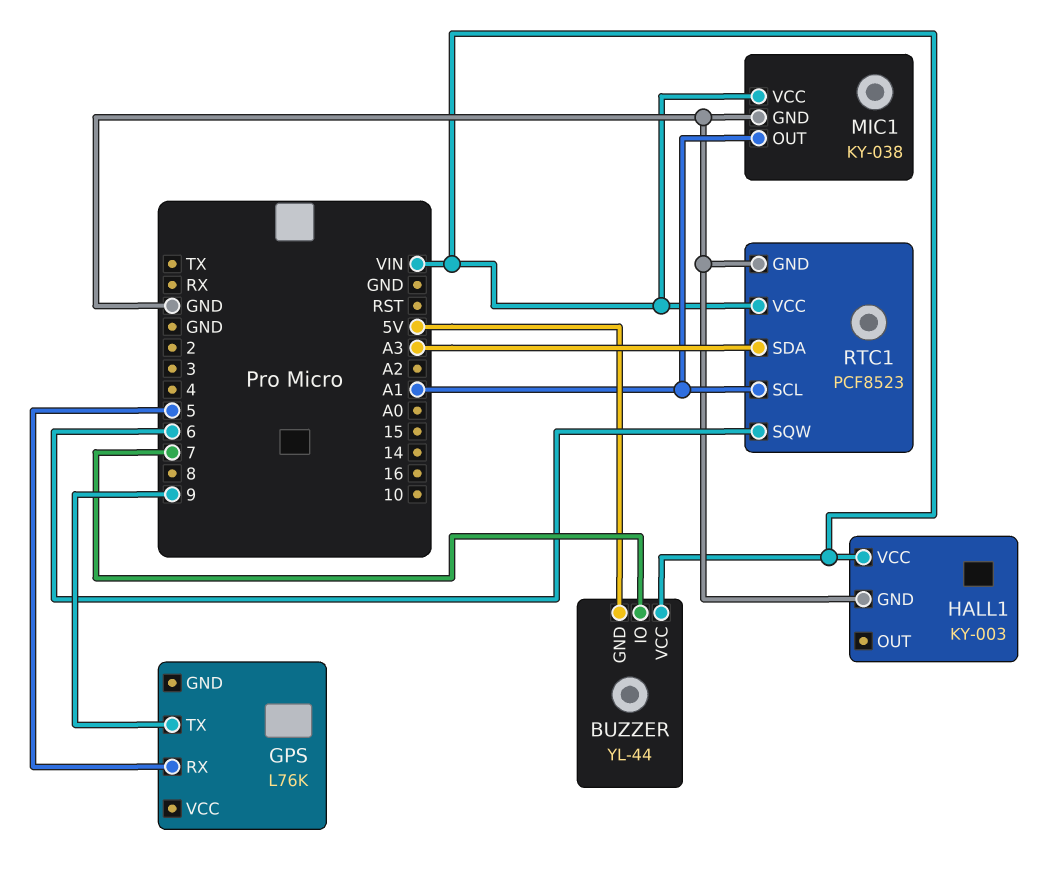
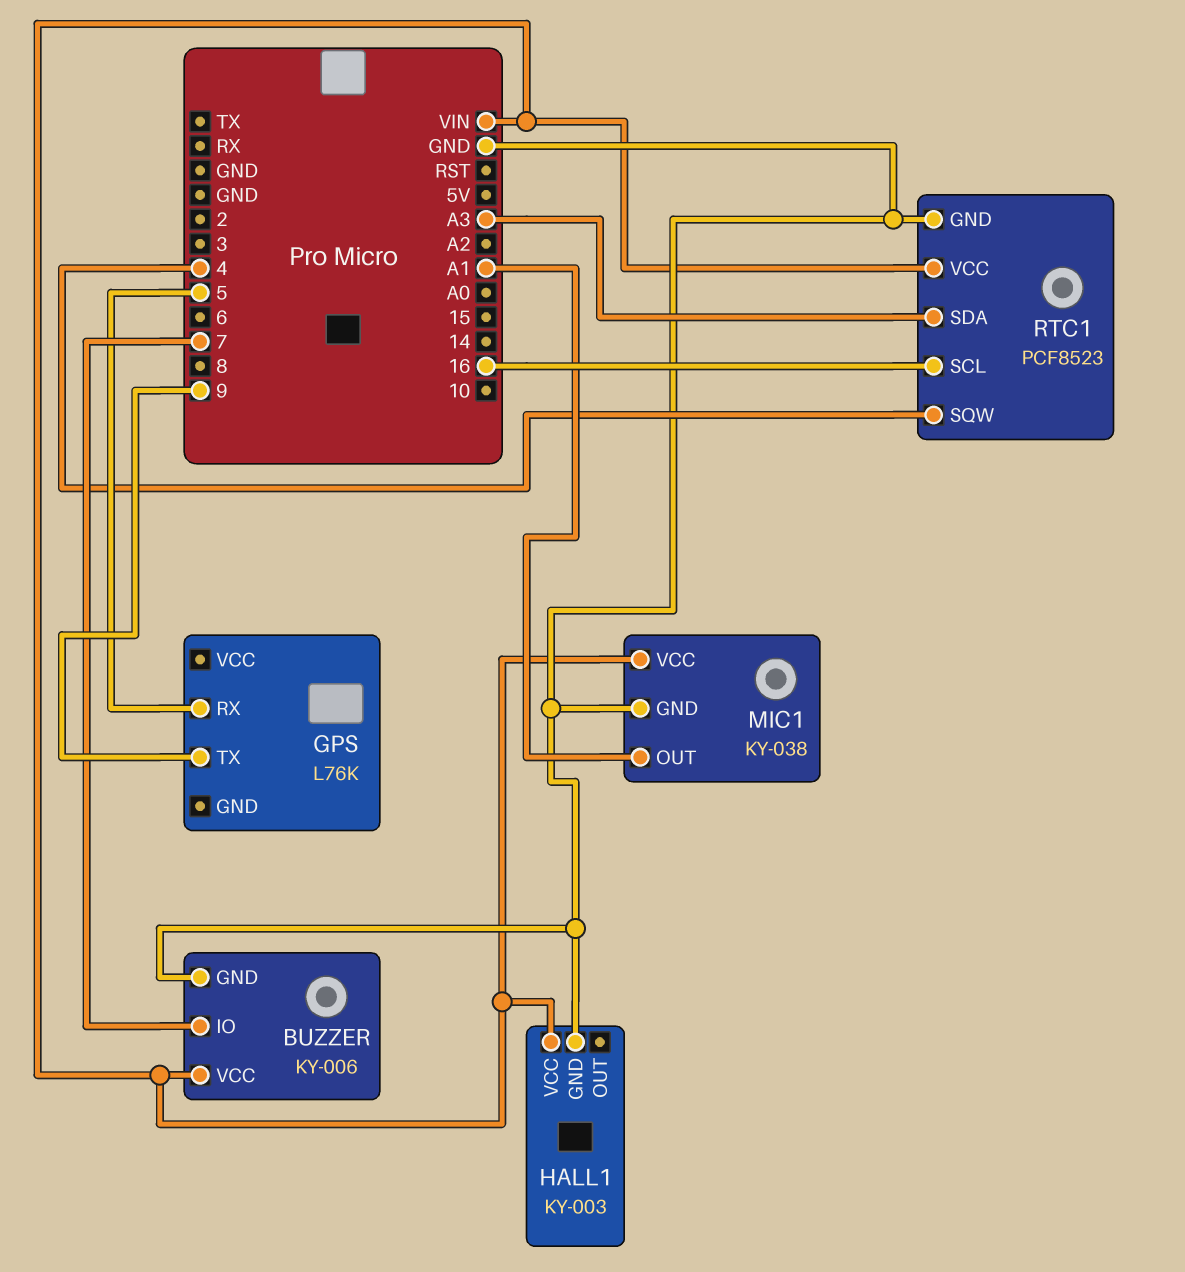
BUZZER: YL-44 -> KY-006
BUZZER pin GND: 5V -> GND
RTC1 pin SCL: A1 -> 16
RTC1 pin SQW: 6 -> 4

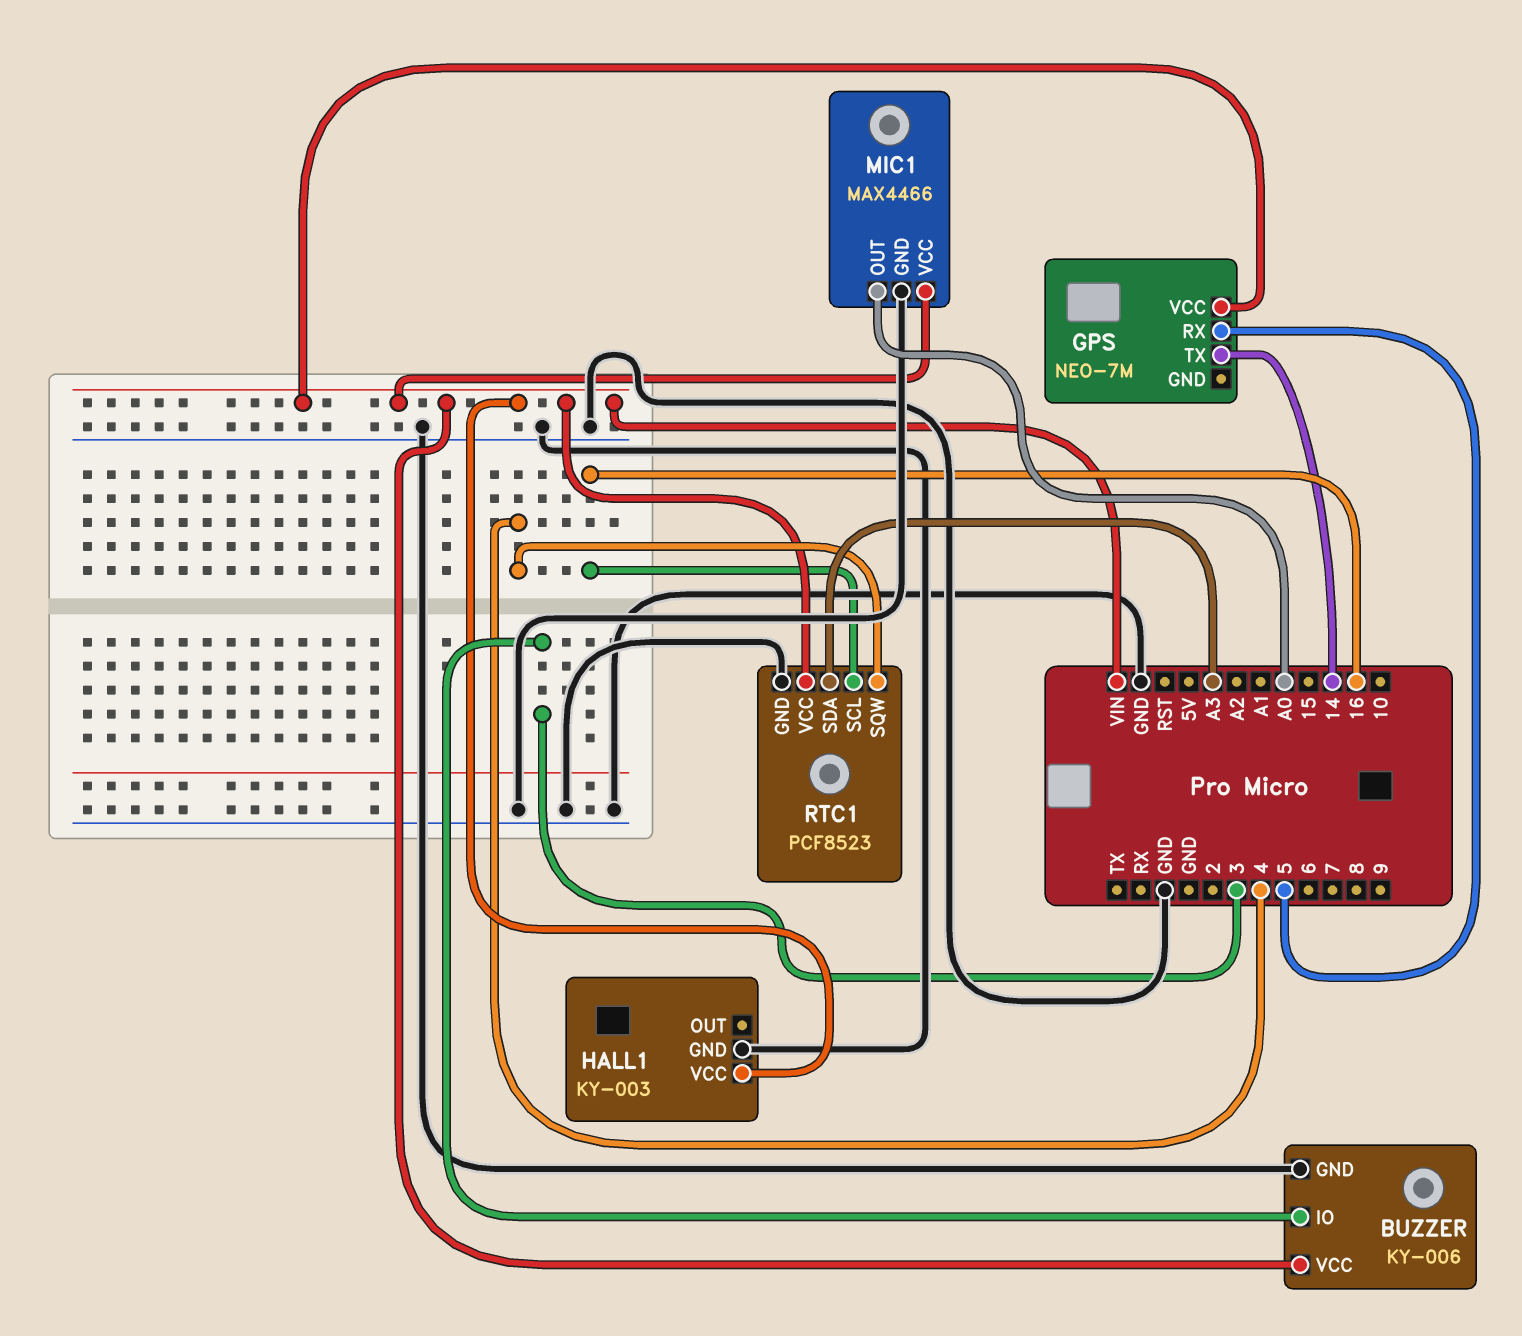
BUZZER pin IO: 7 -> 3
GPS: L76K -> NEO-7M
GPS pin TX: 9 -> 14
GPS pin VCC: none -> VIN
MIC1: KY-038 -> MAX4466
MIC1 pin OUT: A1 -> A0

